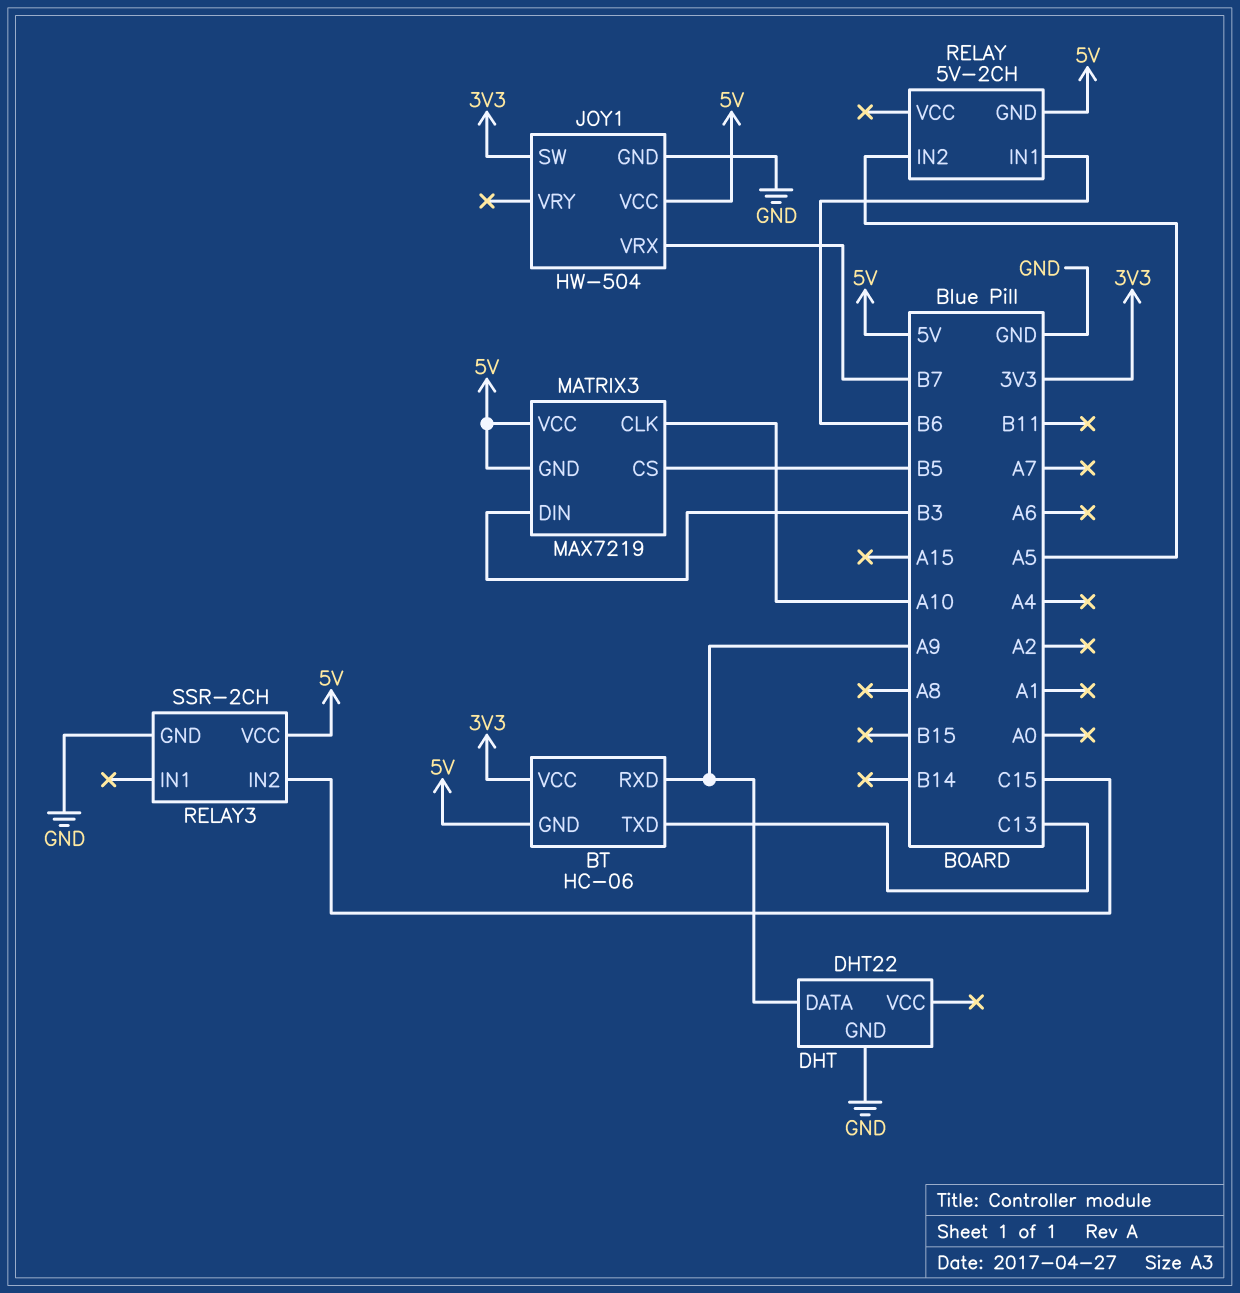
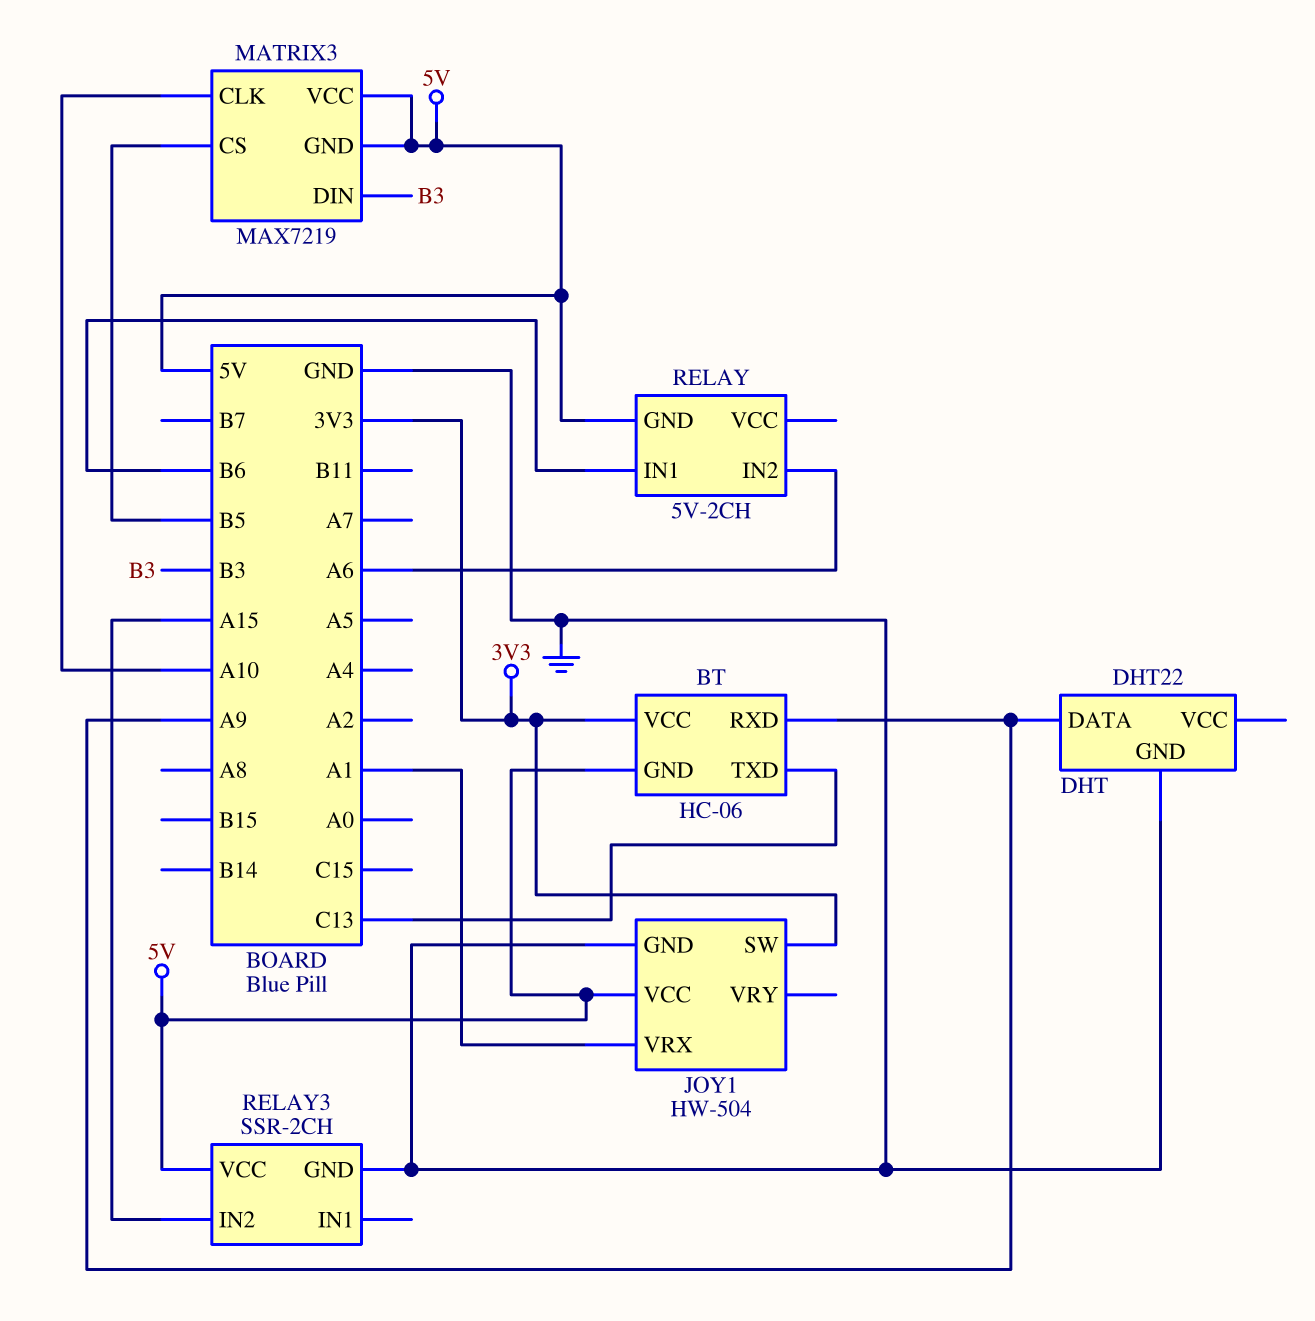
JOY1 pin VRX: B7 -> A1
RELAY pin IN2: A5 -> A6
RELAY3 pin IN2: C15 -> A15

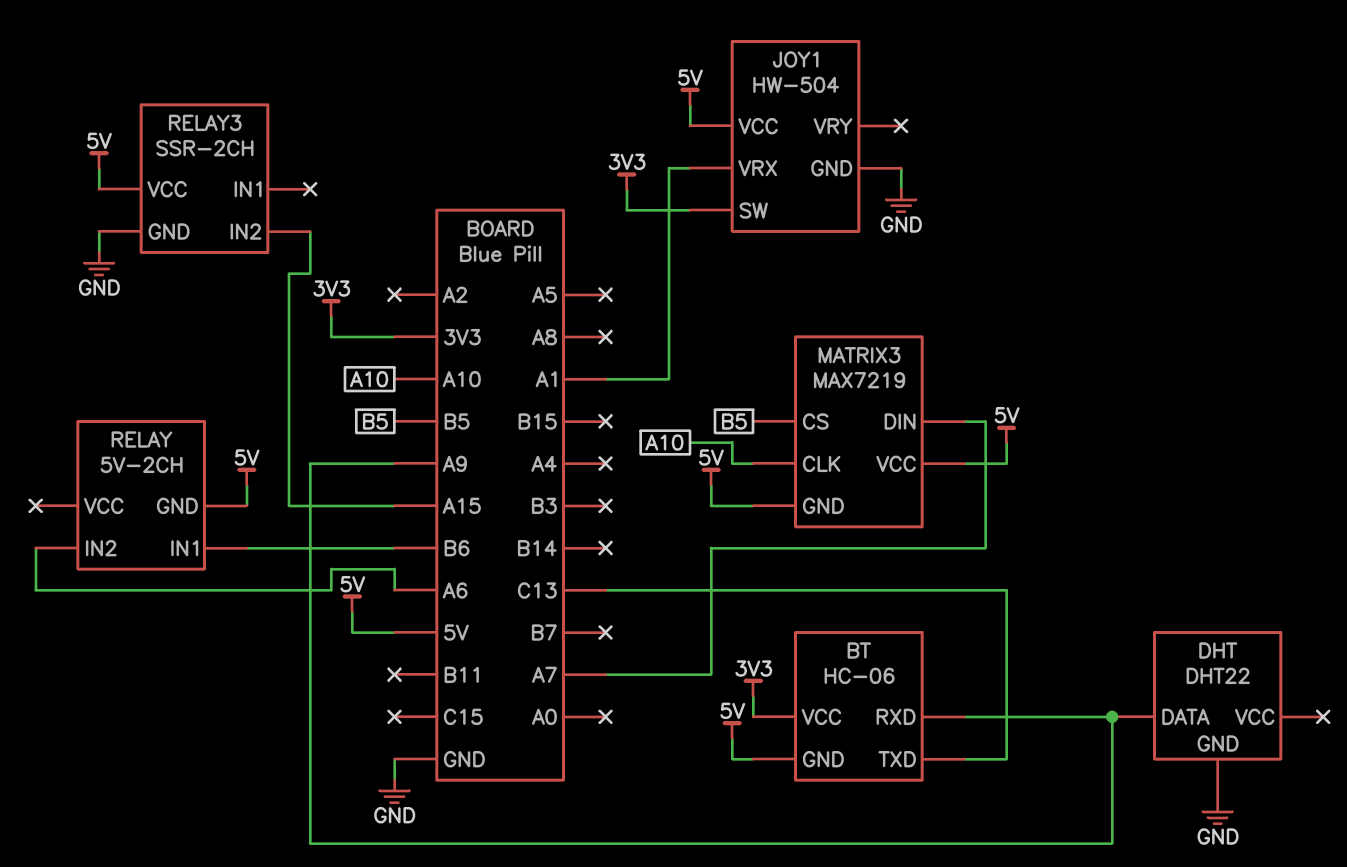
MATRIX3 pin DIN: B3 -> A7

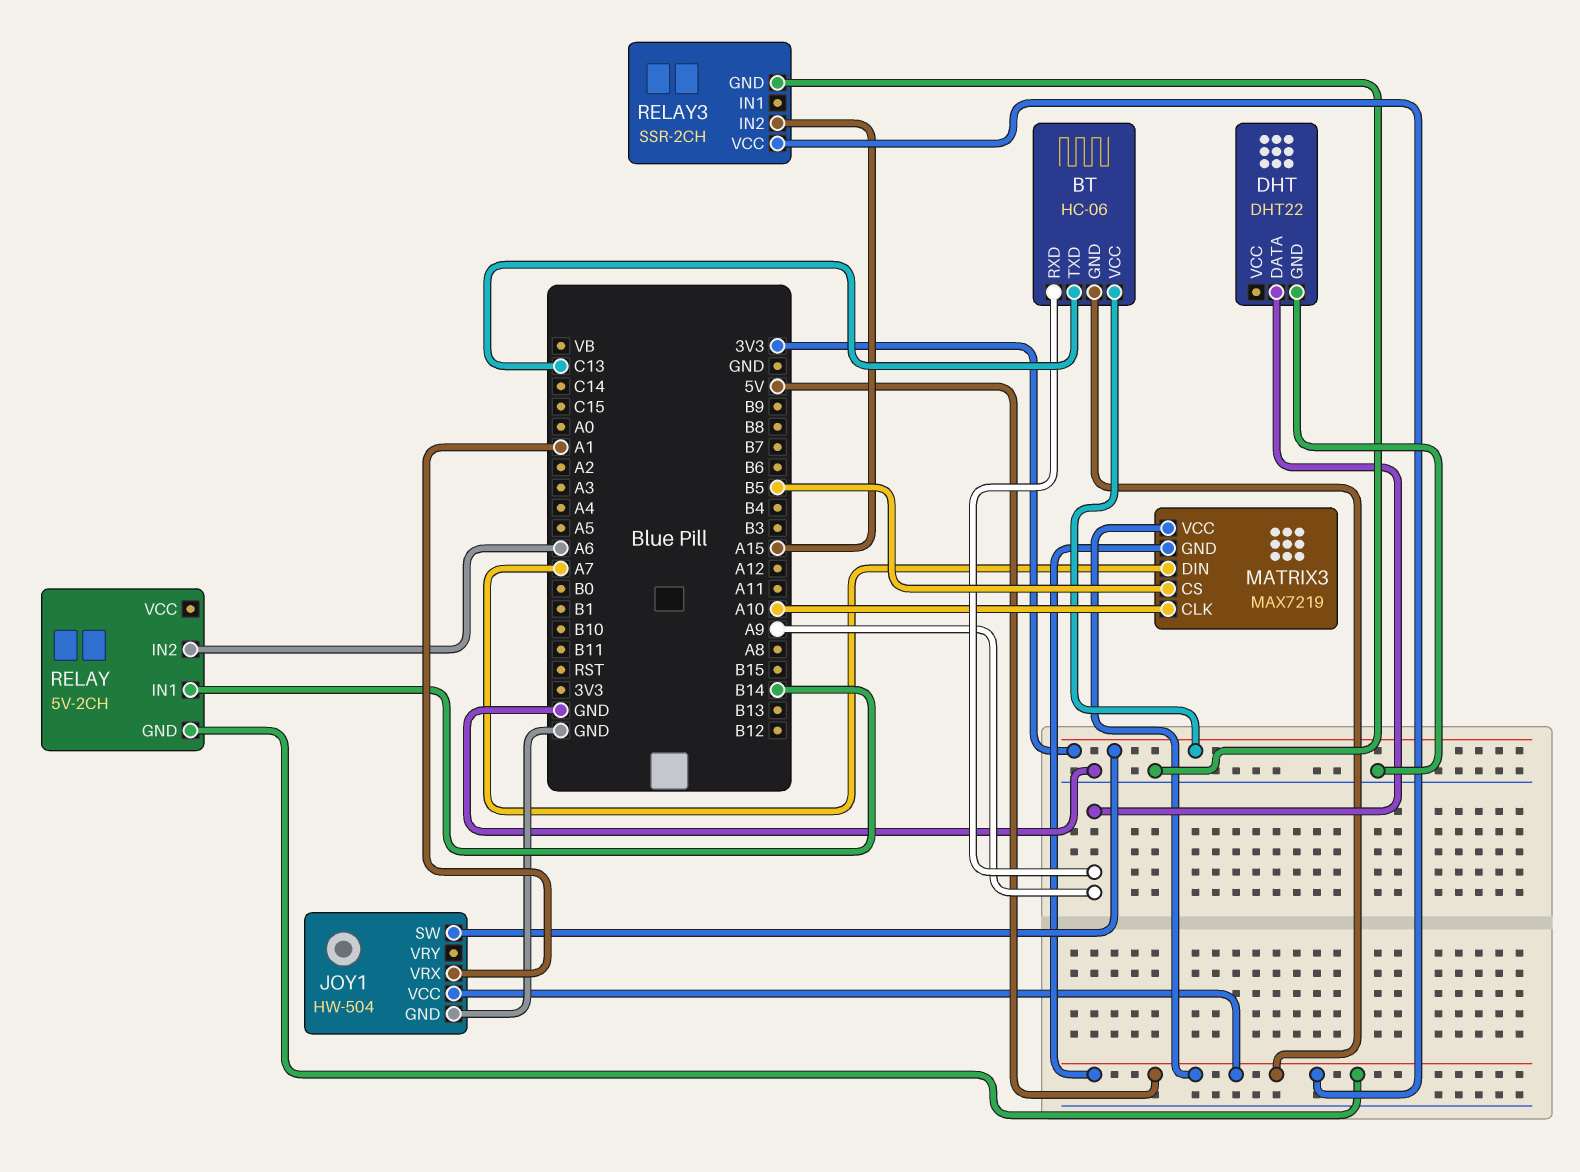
RELAY pin IN1: B6 -> B14

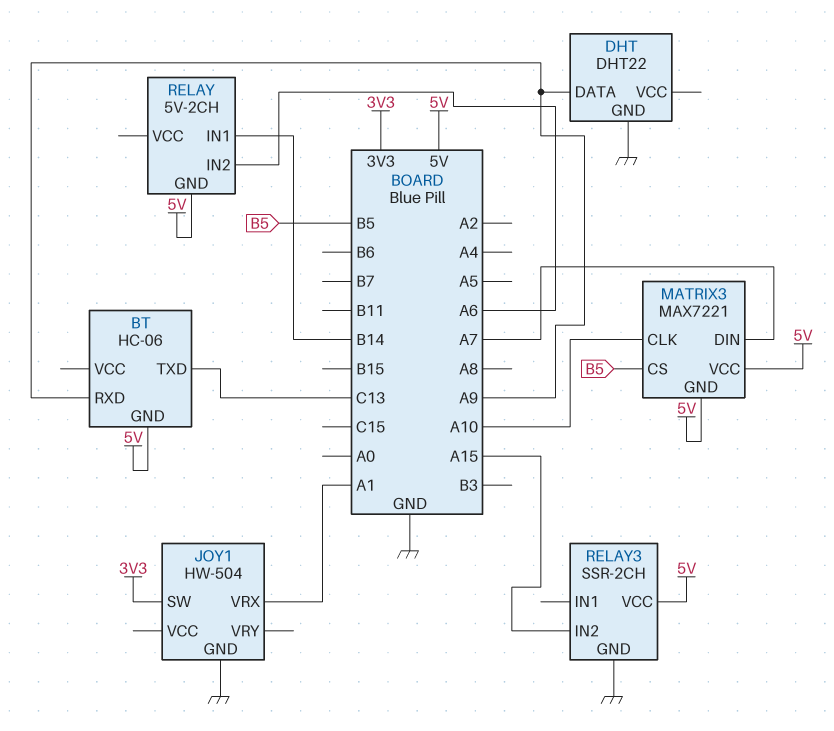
BT pin VCC: 3V3 -> none
JOY1 pin VCC: 5V -> none
MATRIX3: MAX7219 -> MAX7221

